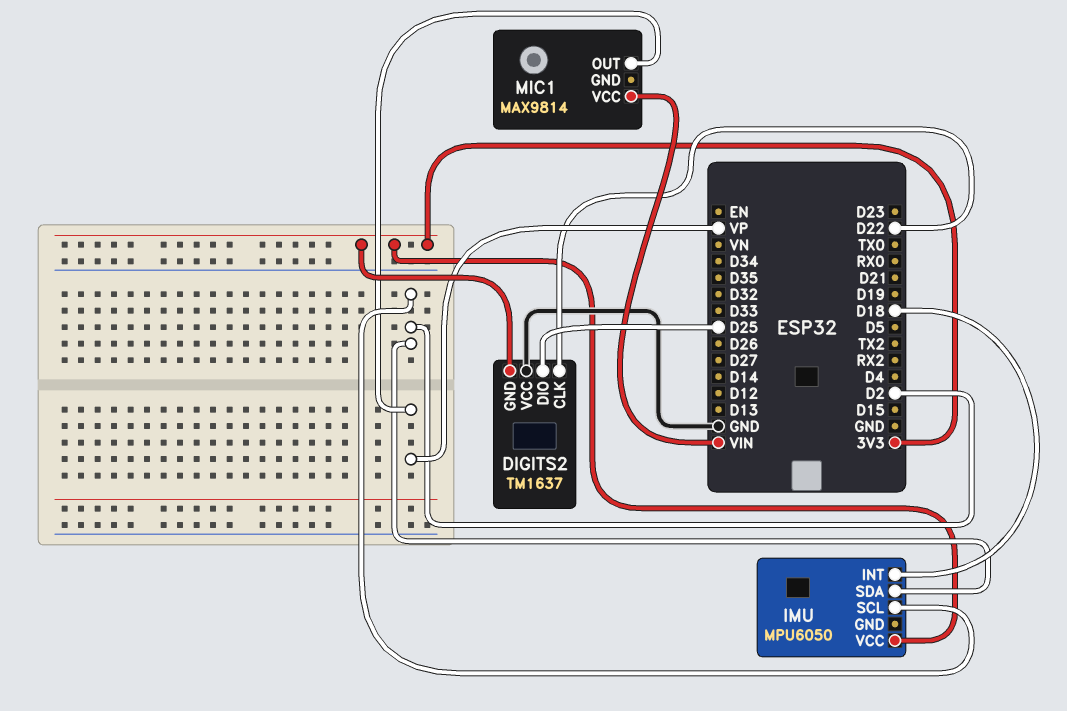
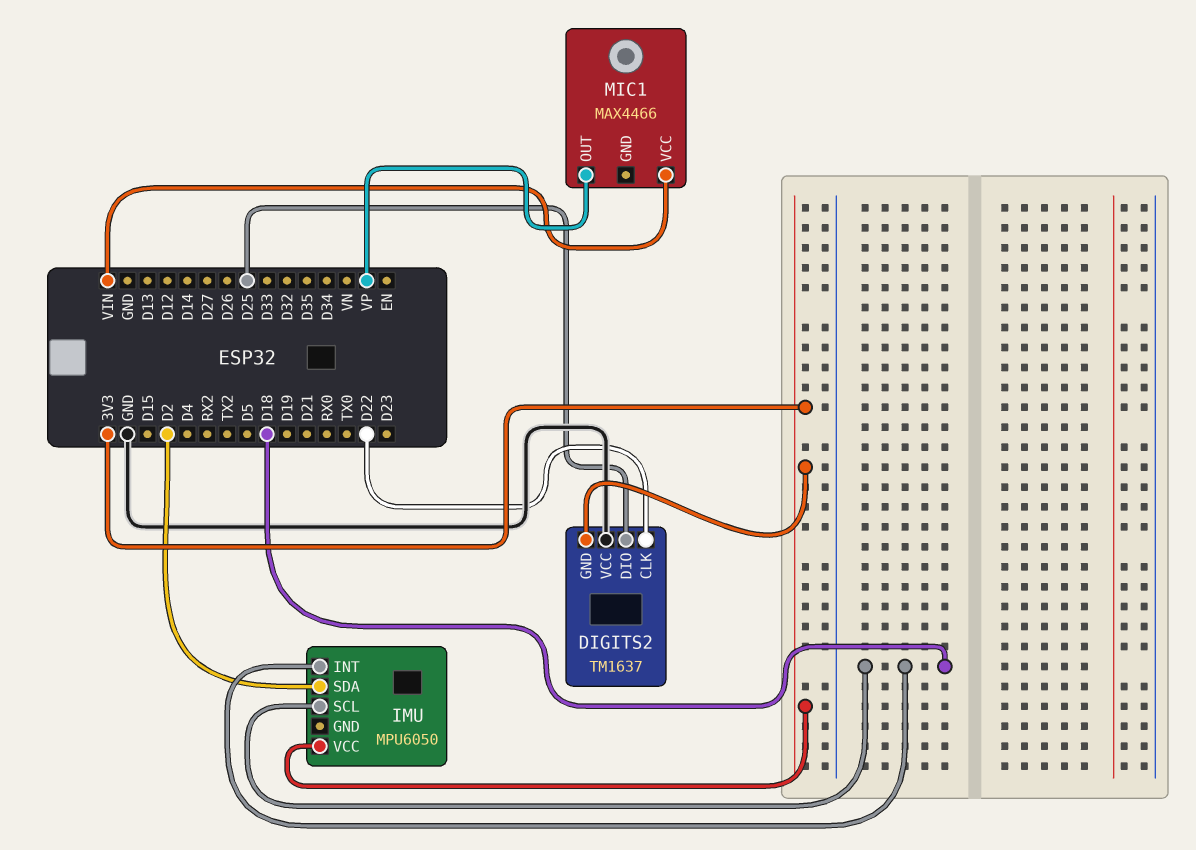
IMU pin SCL: D2 -> D18
MIC1: MAX9814 -> MAX4466

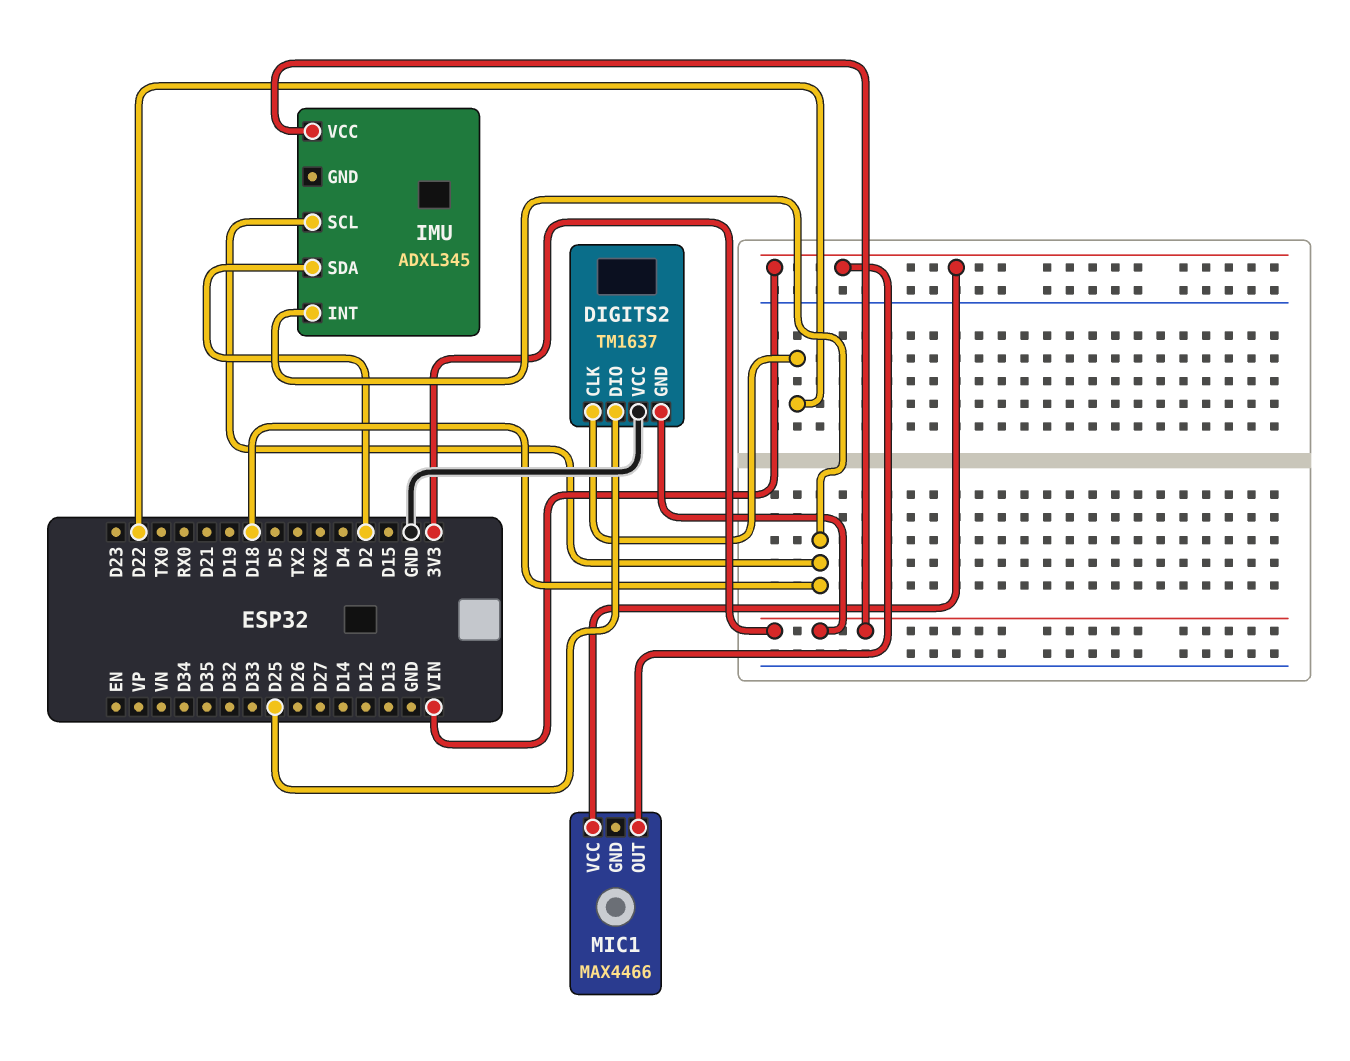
IMU: MPU6050 -> ADXL345
MIC1 pin OUT: VP -> VIN

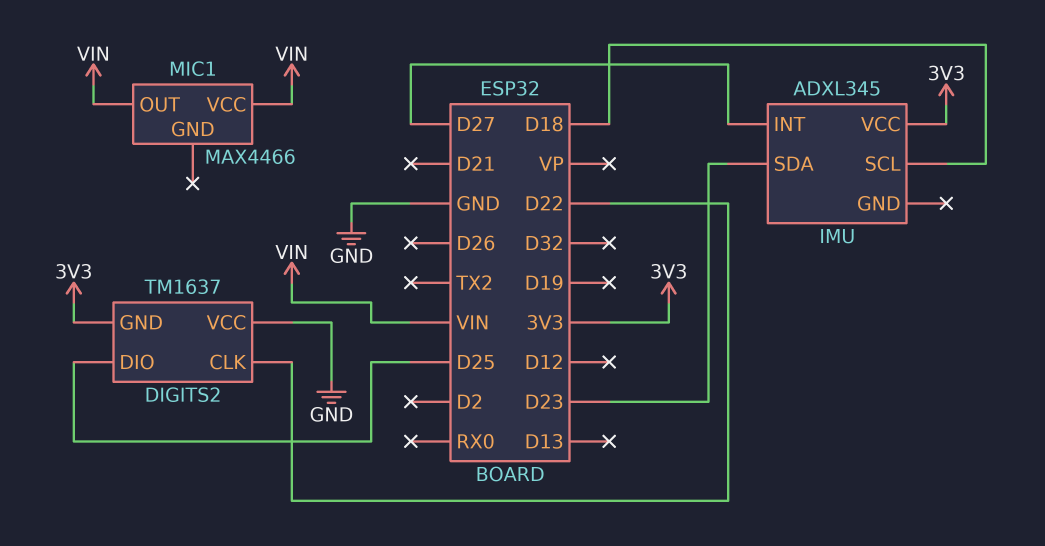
IMU pin INT: D18 -> D27
IMU pin SDA: D2 -> D23

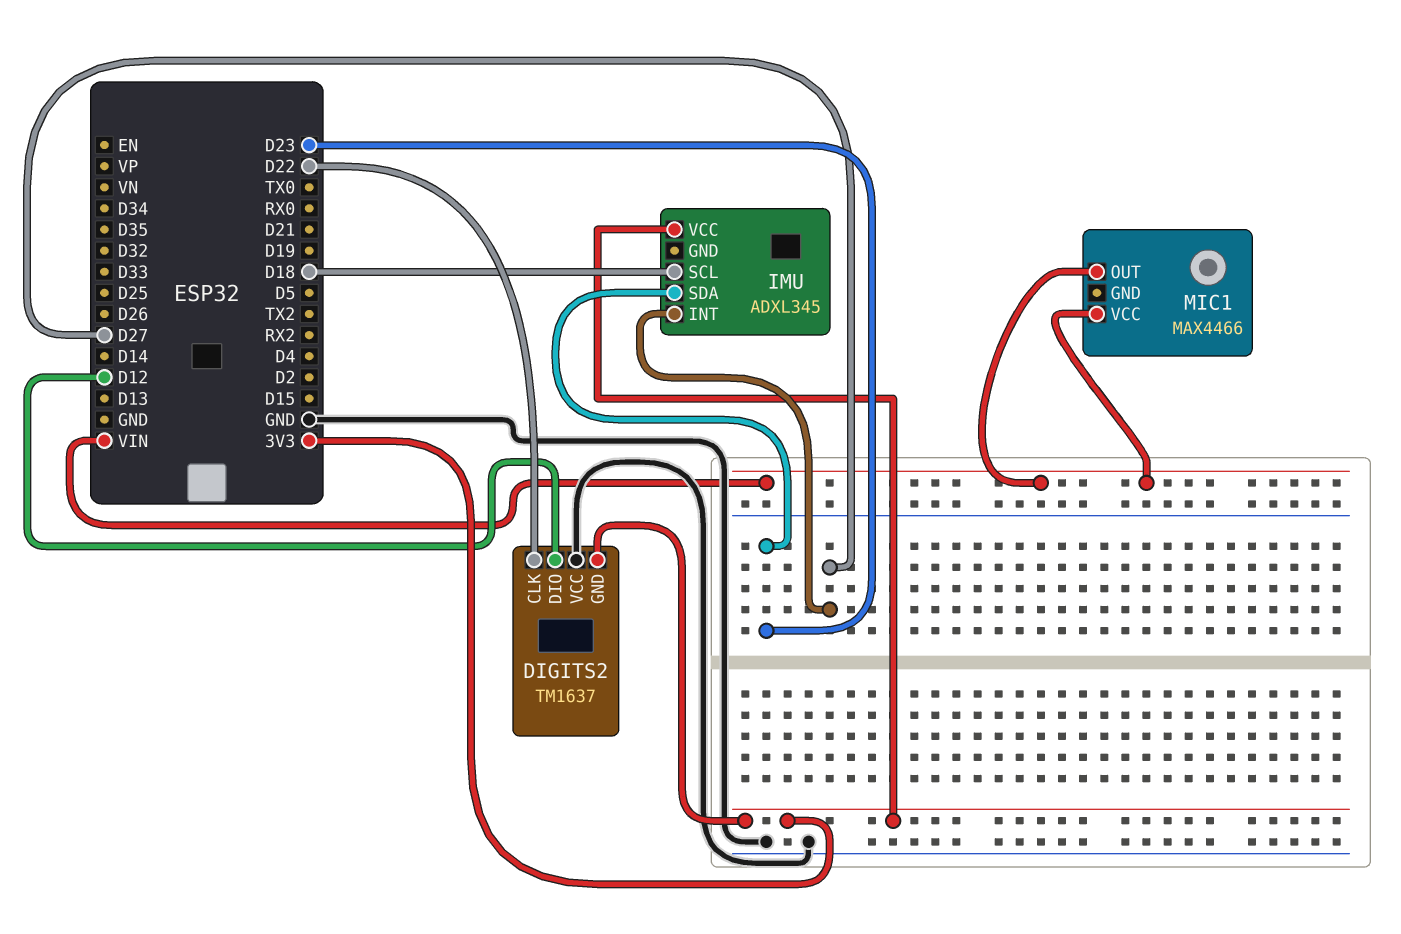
DIGITS2 pin DIO: D25 -> D12

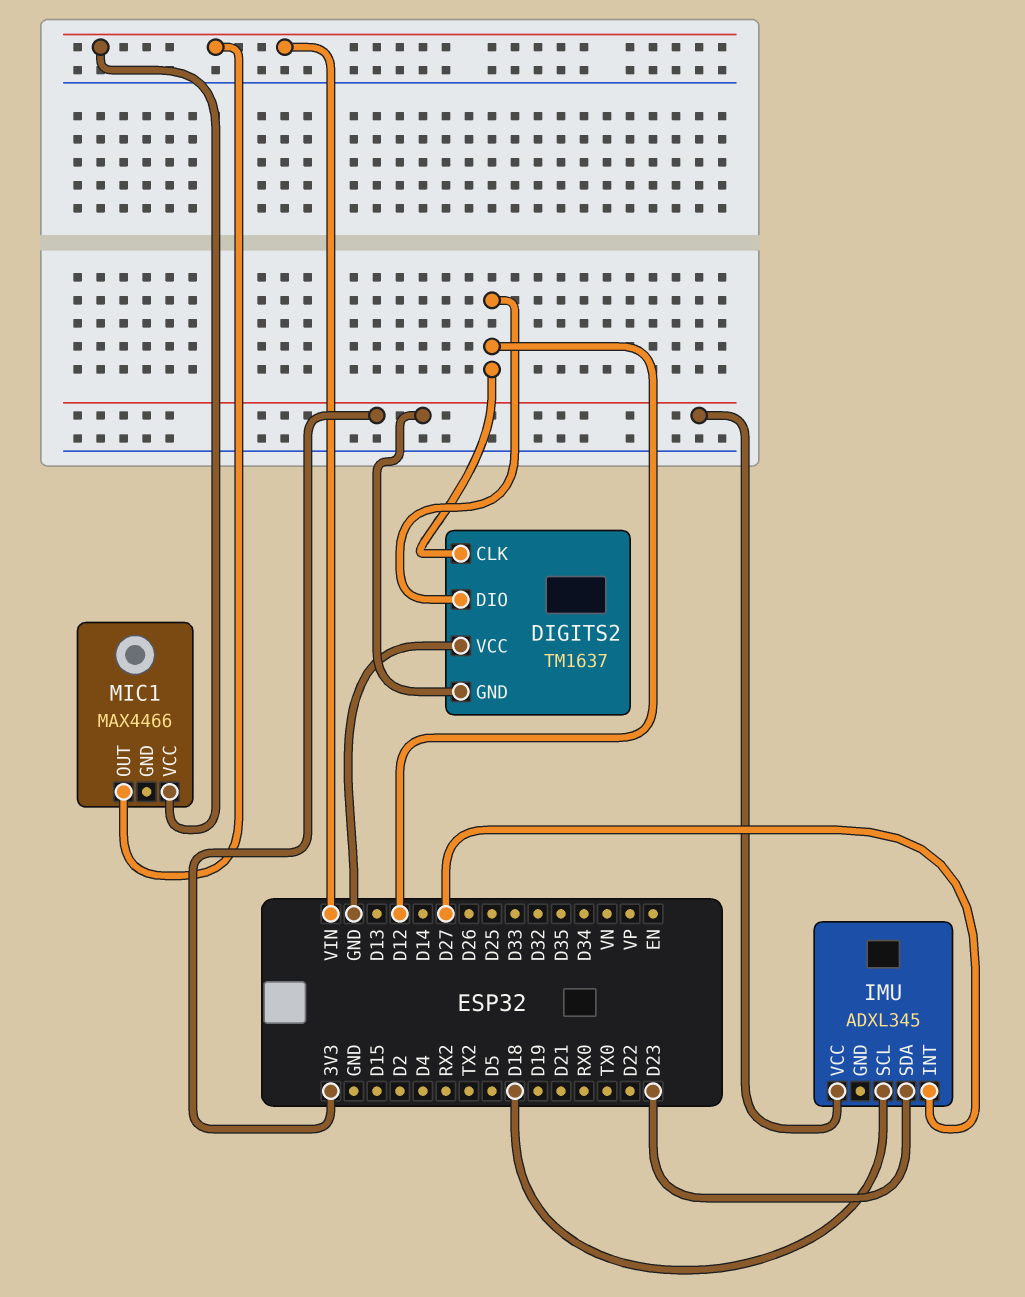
DIGITS2 pin CLK: D22 -> D12

